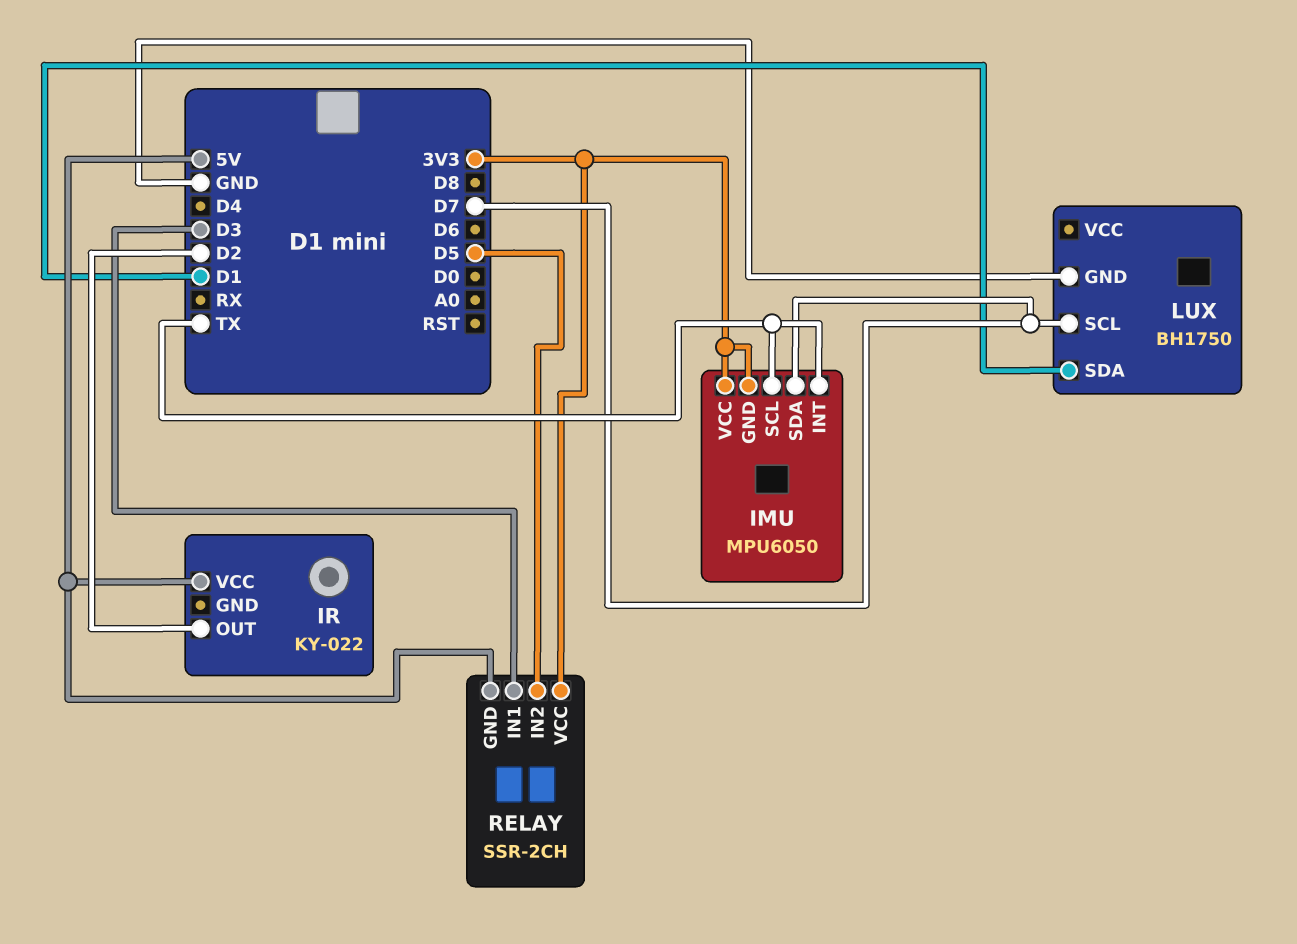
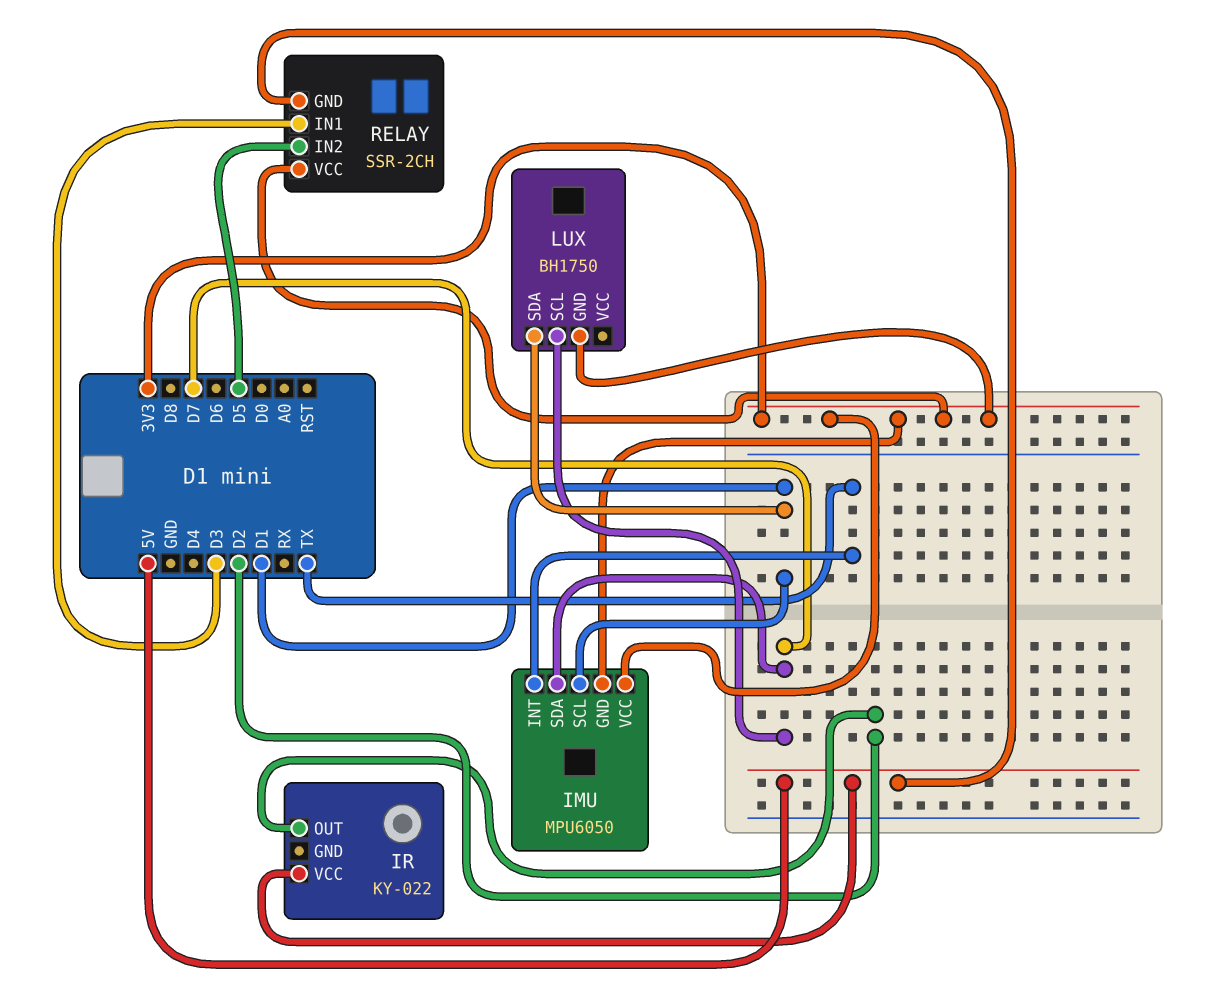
IMU pin SCL: TX -> D1
LUX pin GND: GND -> 3V3

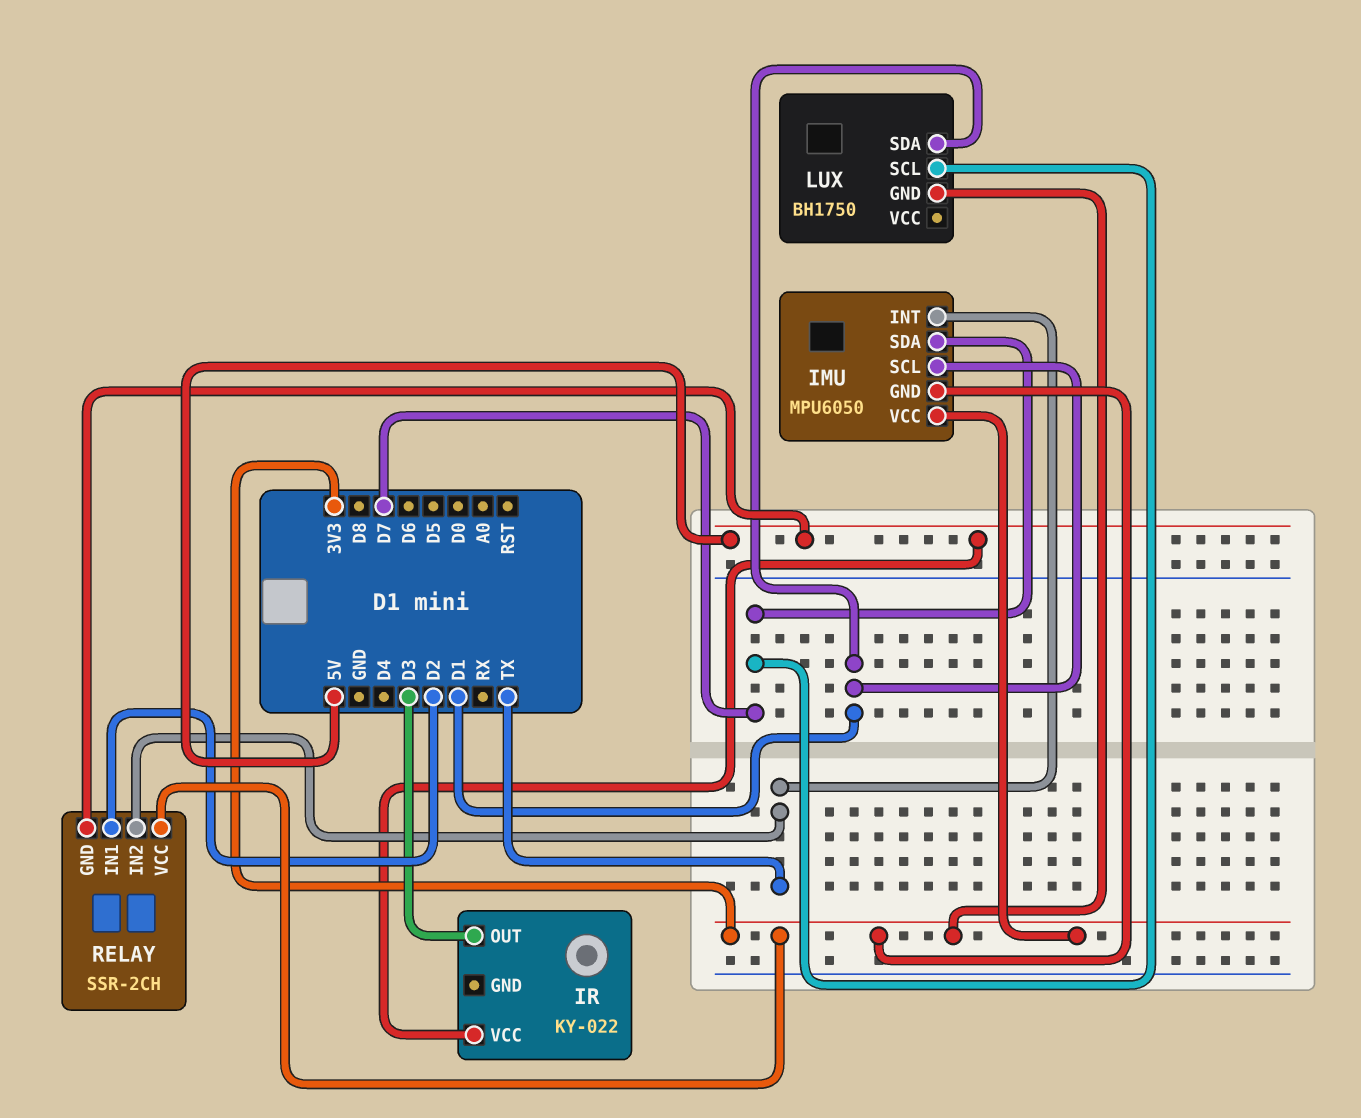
IR pin OUT: D2 -> D3
RELAY pin IN1: D3 -> D2
RELAY pin IN2: D5 -> TX

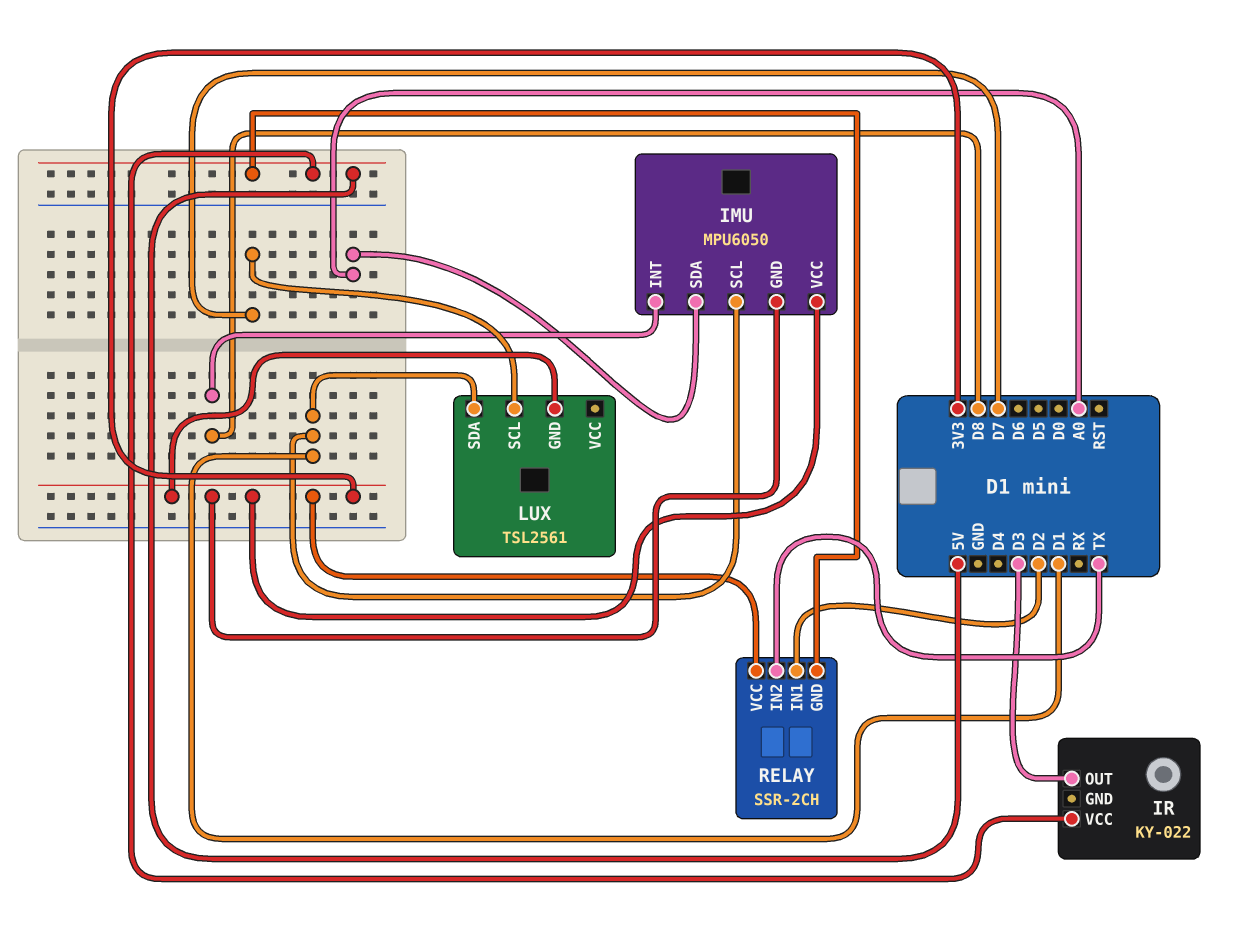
IMU pin INT: TX -> D8
IMU pin SDA: D7 -> A0
LUX: BH1750 -> TSL2561

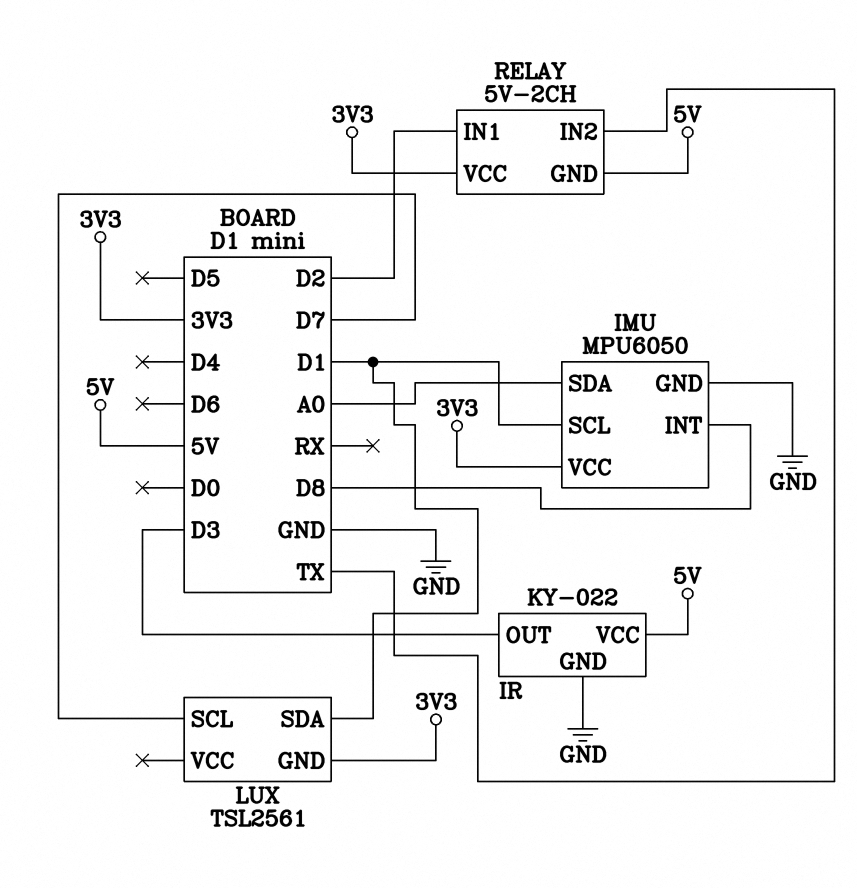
IMU pin GND: 3V3 -> GND
IR pin GND: none -> GND
RELAY: SSR-2CH -> 5V-2CH

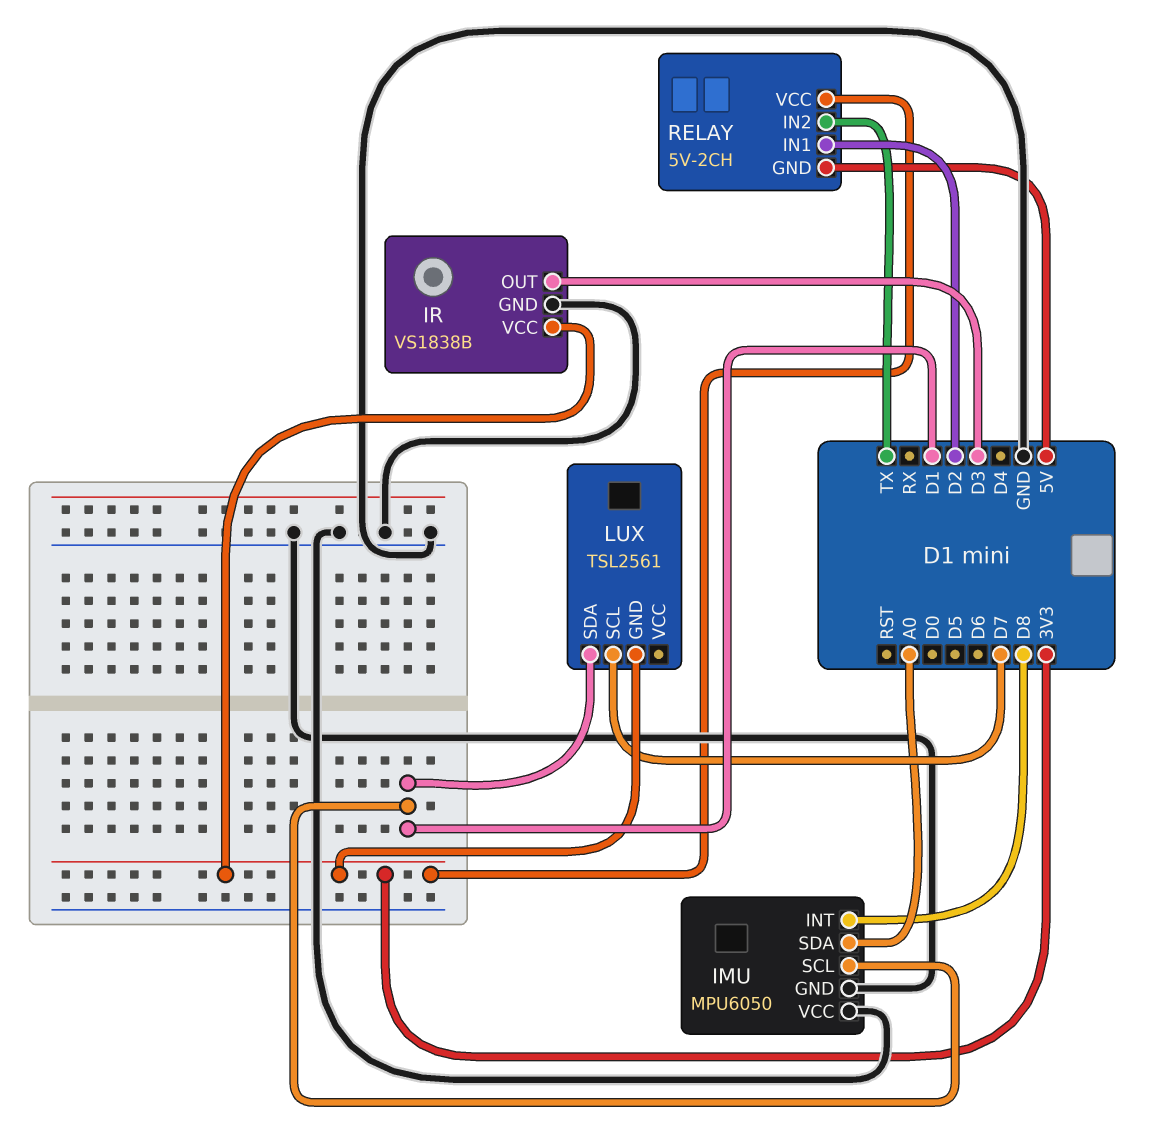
IMU pin VCC: 3V3 -> GND
IR: KY-022 -> VS1838B
IR pin VCC: 5V -> 3V3

